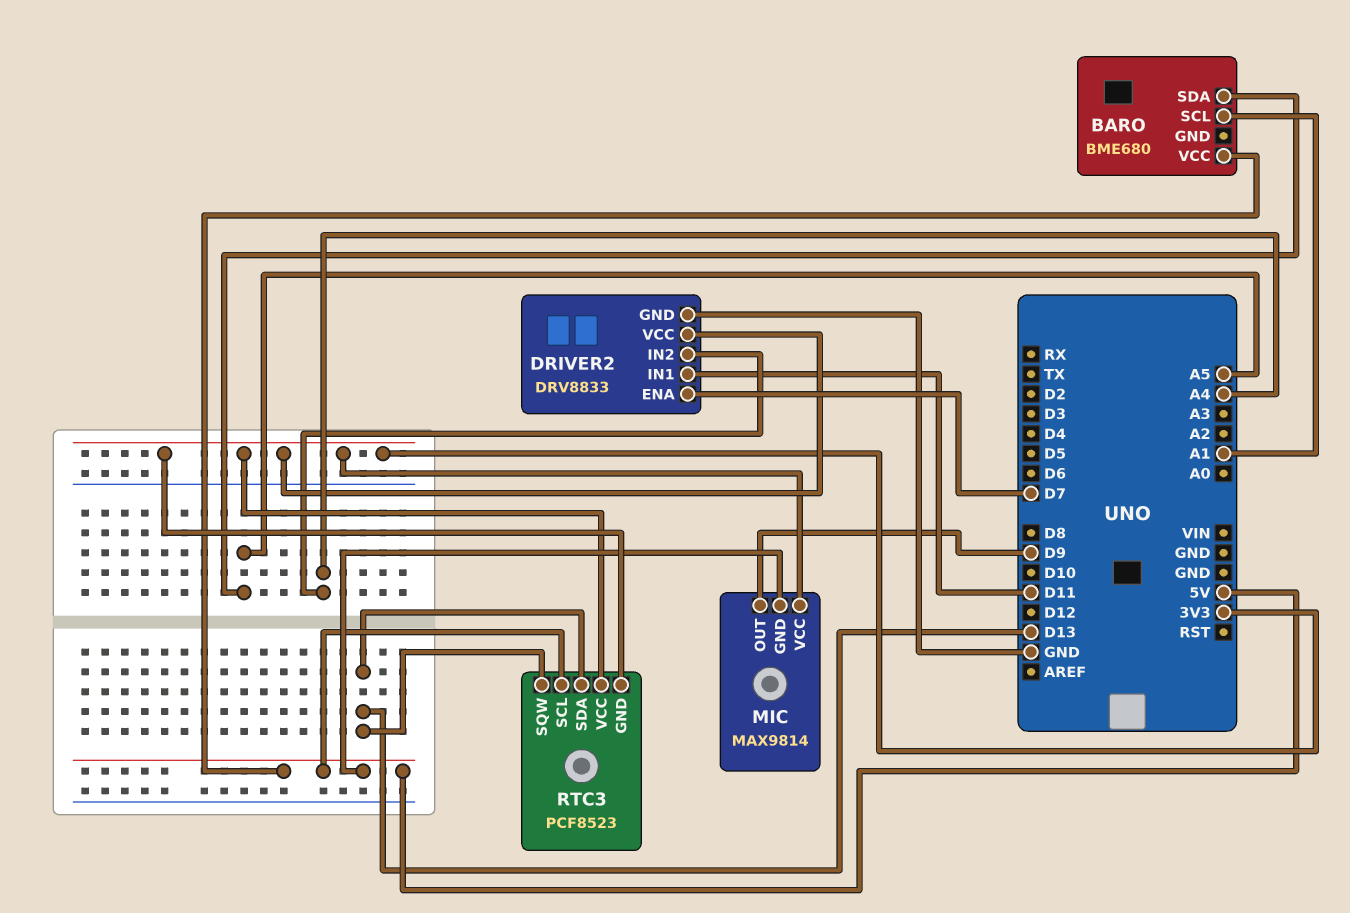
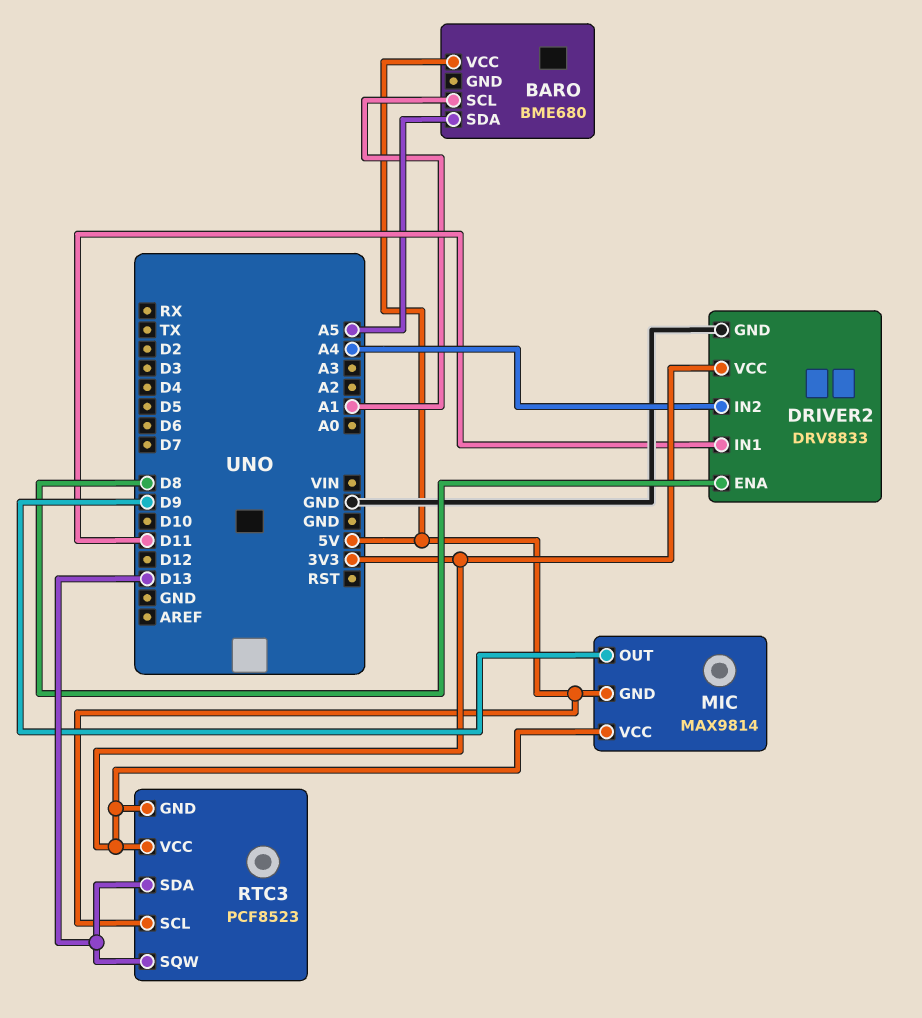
DRIVER2 pin ENA: D7 -> D8

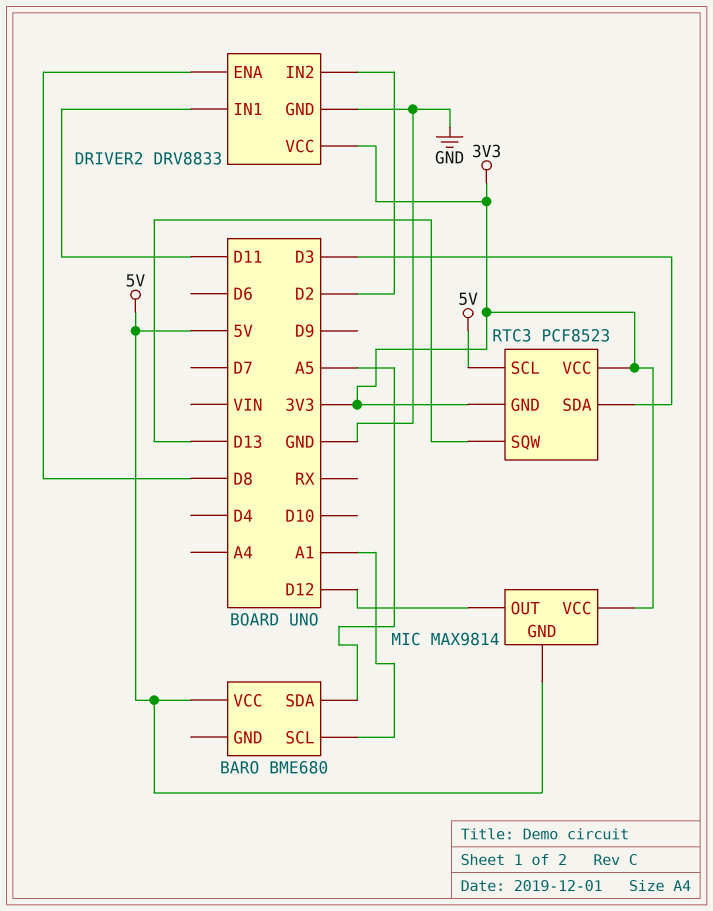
DRIVER2 pin IN2: A4 -> D2
MIC pin OUT: D9 -> D12
RTC3 pin SDA: D13 -> D3

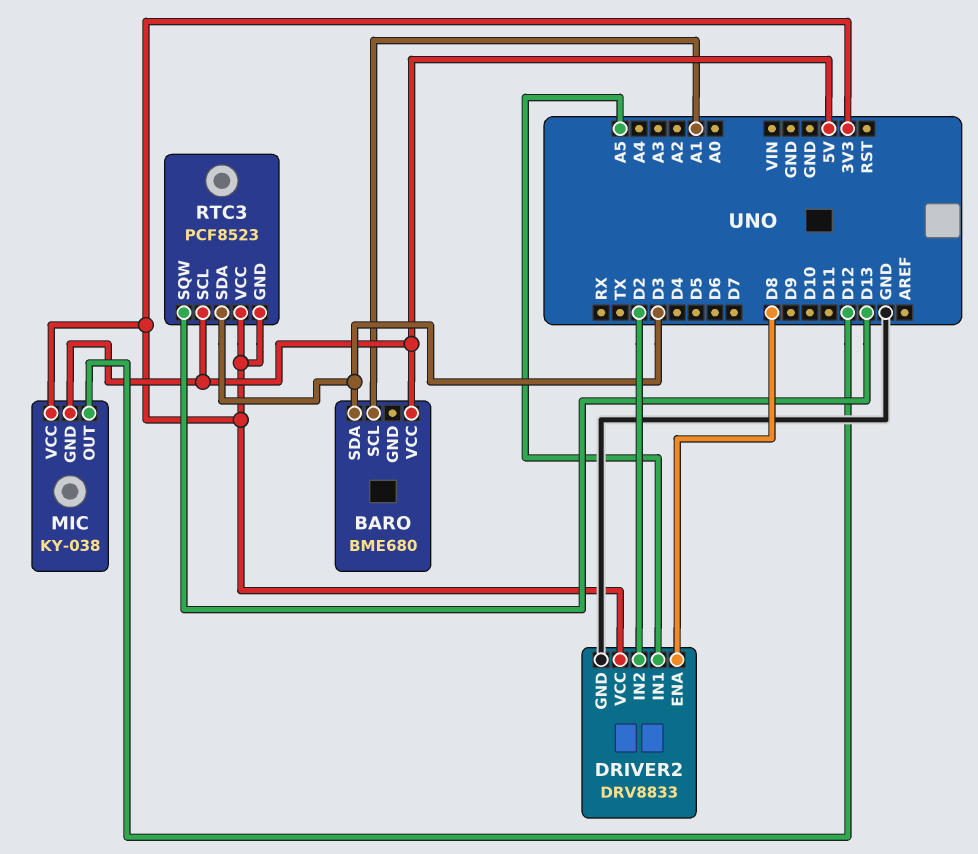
BARO pin SDA: A5 -> D3
DRIVER2 pin IN1: D11 -> A5
MIC: MAX9814 -> KY-038

